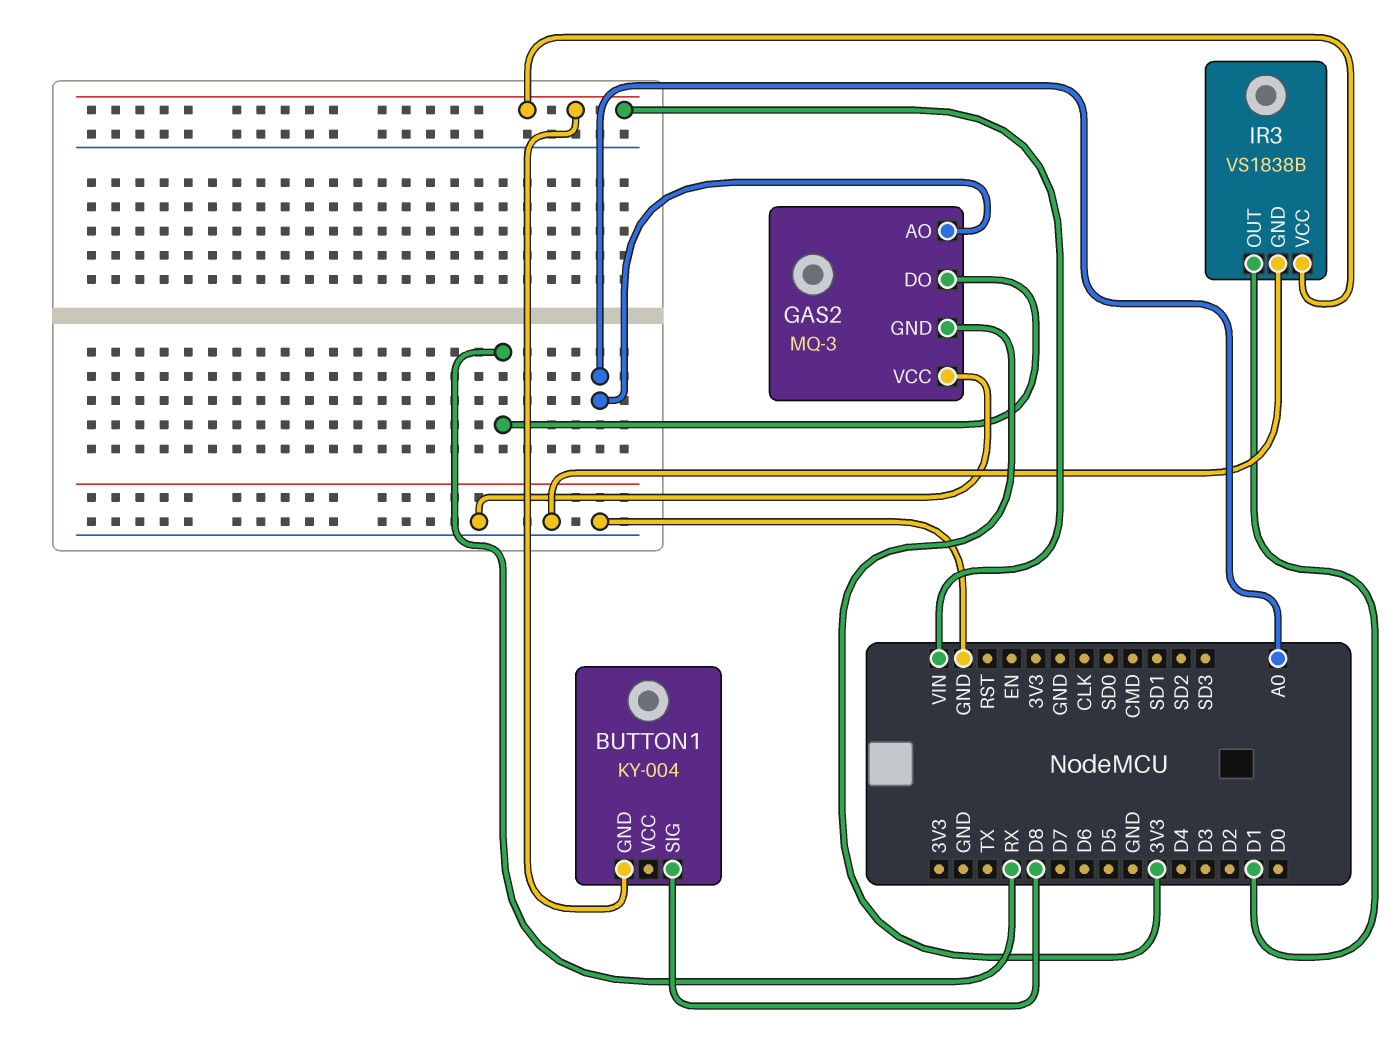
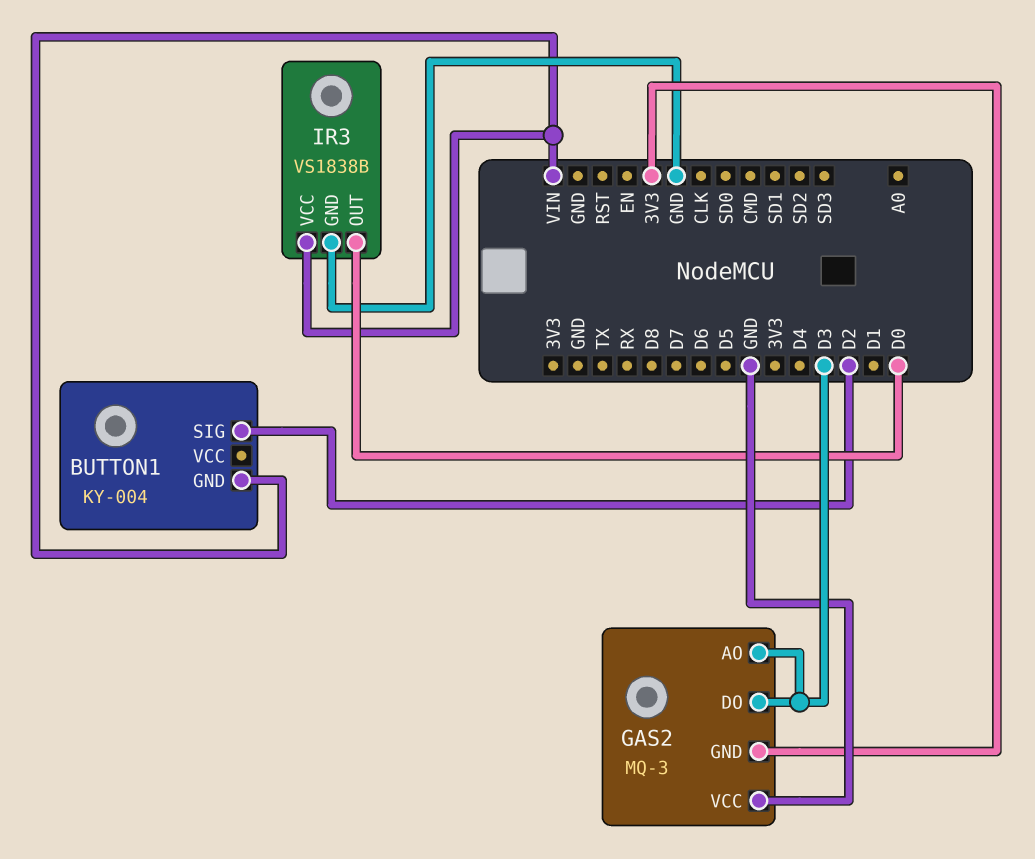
BUTTON1 pin SIG: D8 -> D2
GAS2 pin AO: A0 -> D3
GAS2 pin DO: RX -> D3
IR3 pin OUT: D1 -> D0

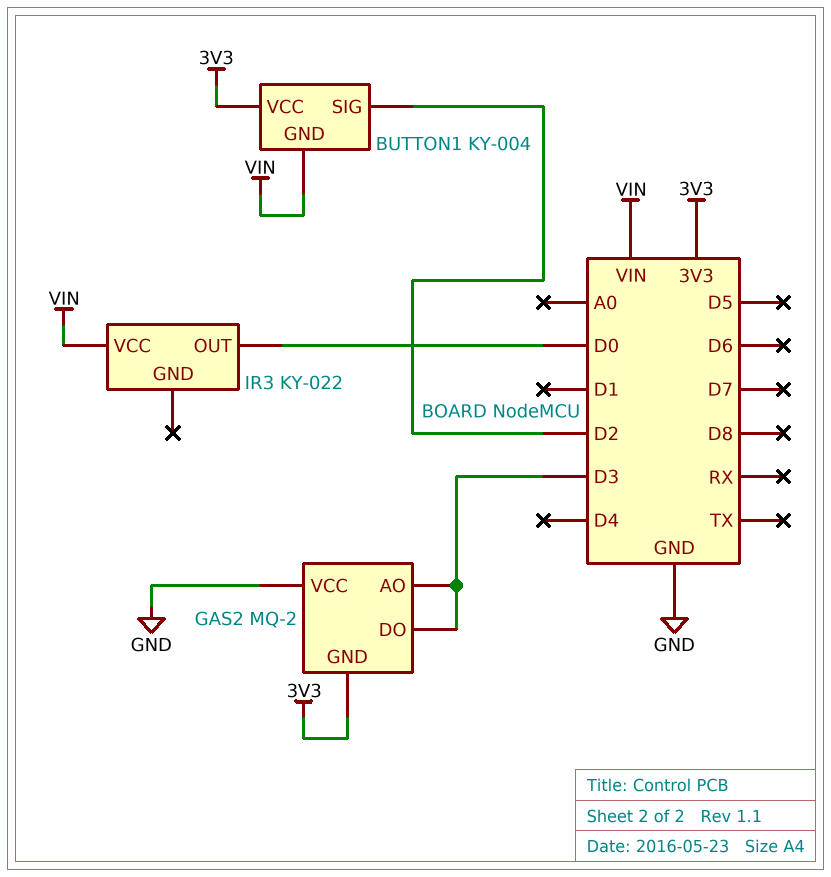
BUTTON1 pin VCC: none -> 3V3
GAS2: MQ-3 -> MQ-2
IR3: VS1838B -> KY-022
IR3 pin GND: GND -> none

